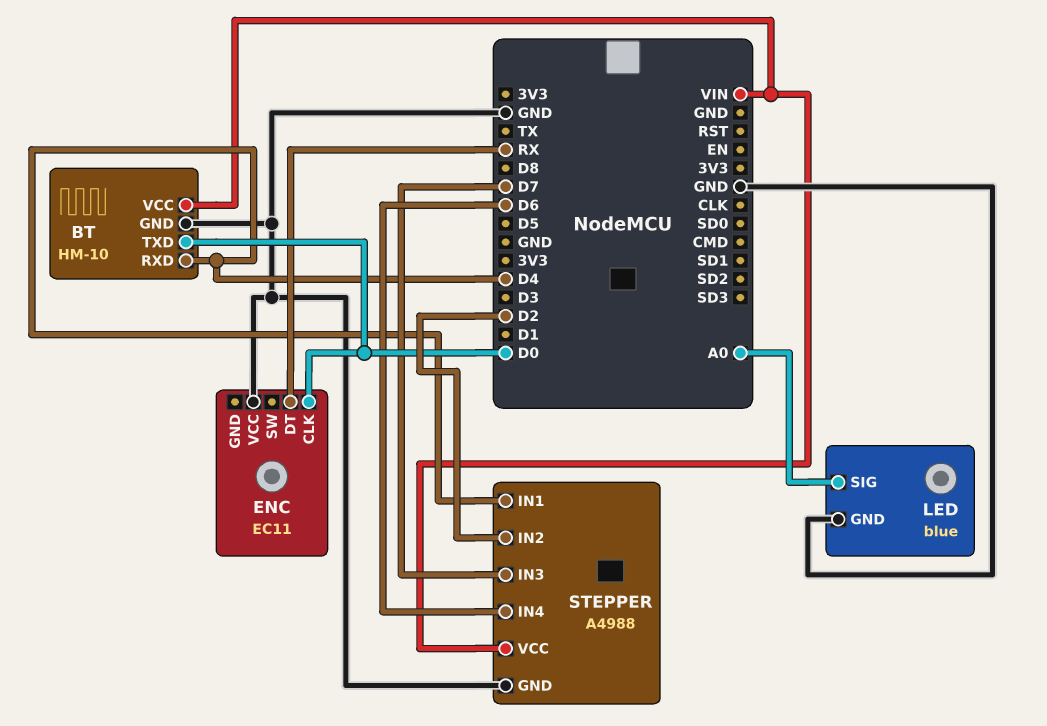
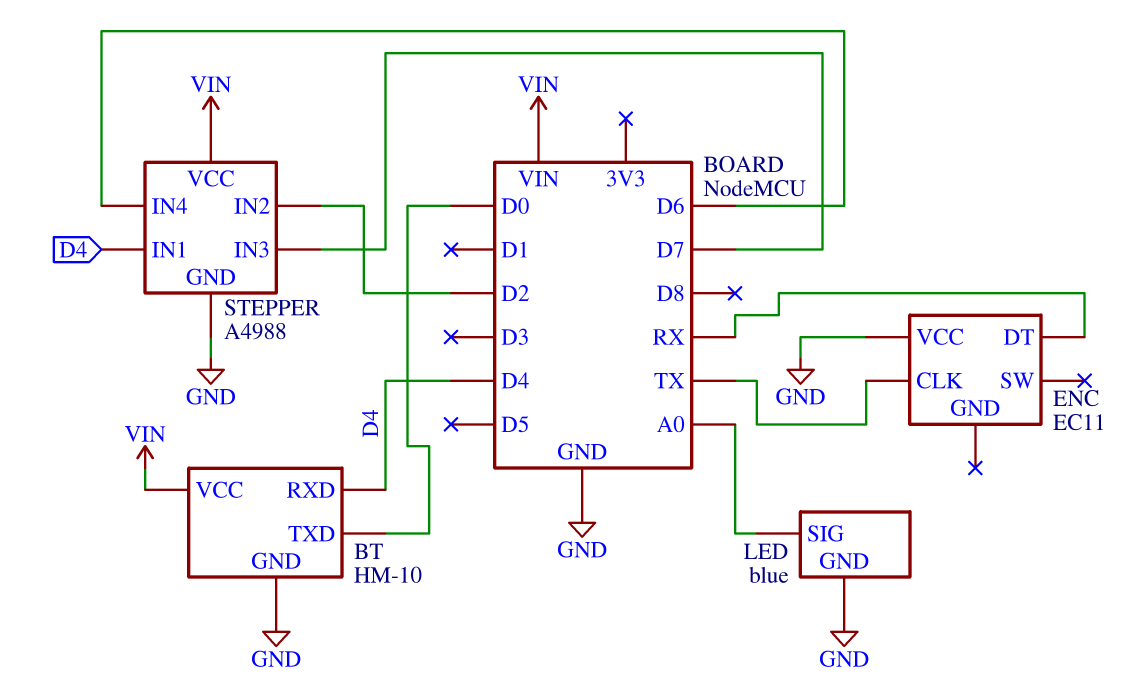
ENC pin CLK: D0 -> TX

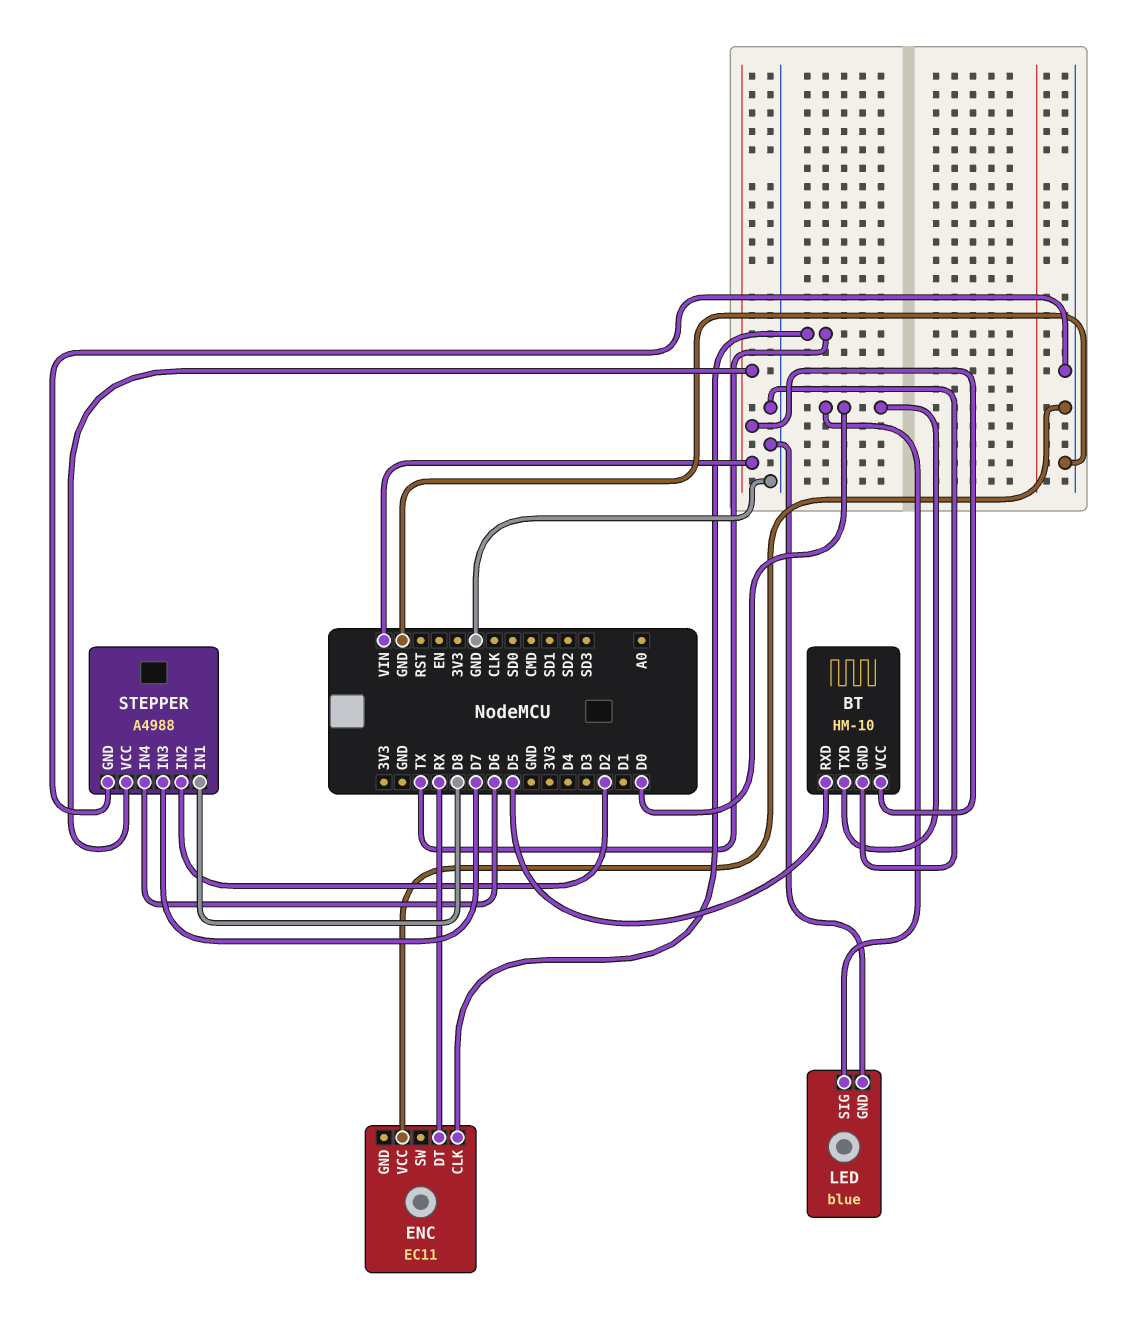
BT pin RXD: D4 -> D5
LED pin SIG: A0 -> D0
STEPPER pin IN1: D4 -> D8

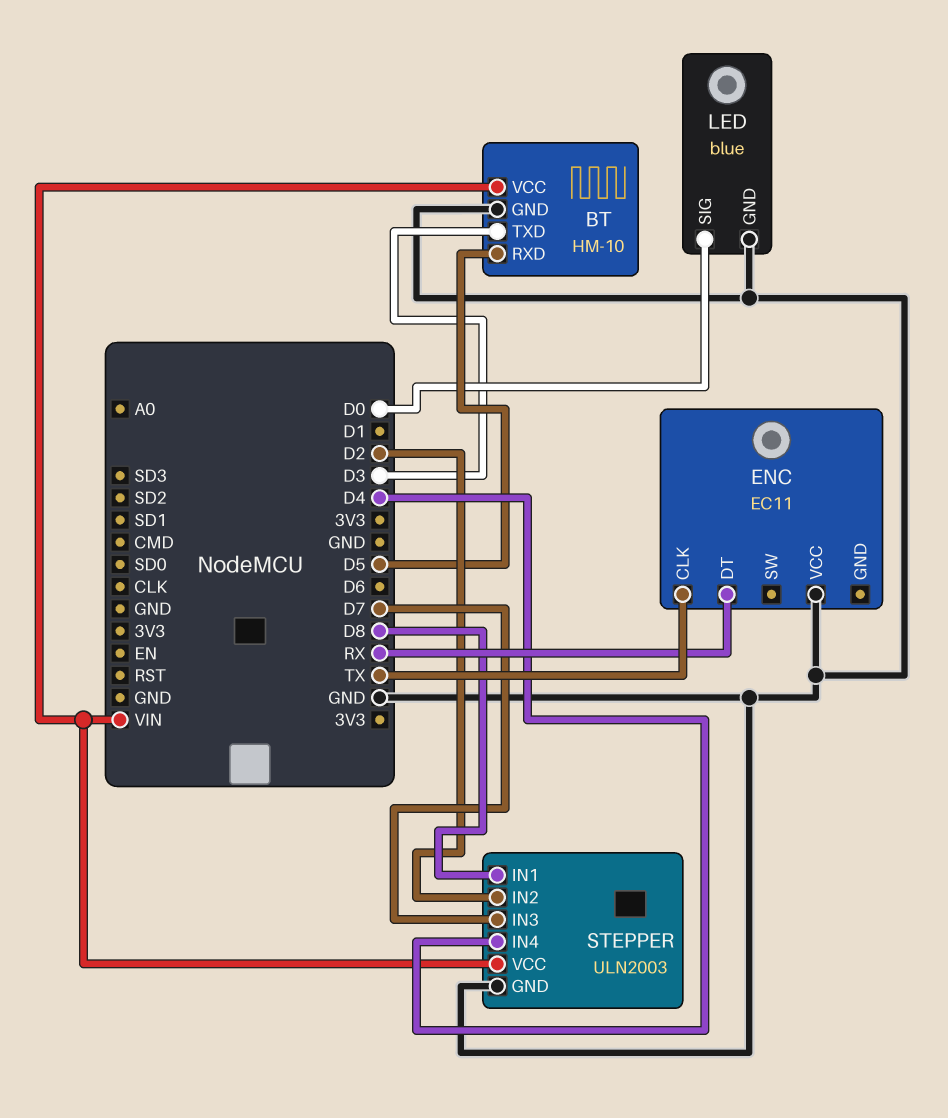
BT pin TXD: D0 -> D3
STEPPER: A4988 -> ULN2003
STEPPER pin IN4: D6 -> D4

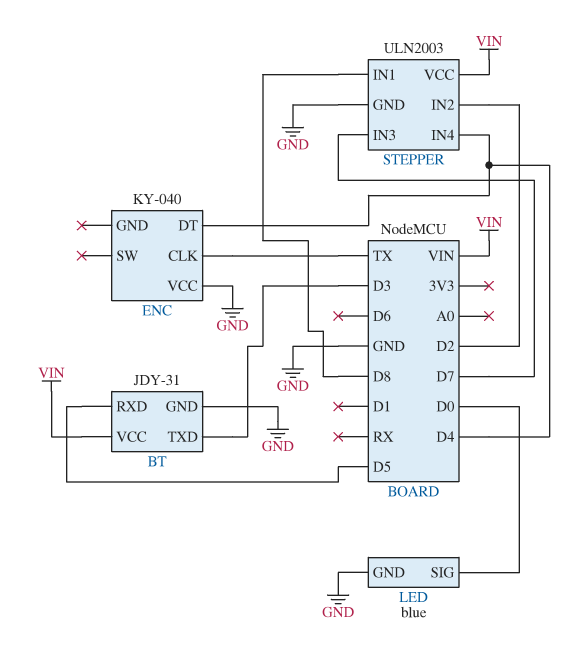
BT: HM-10 -> JDY-31
ENC: EC11 -> KY-040
ENC pin DT: RX -> D4

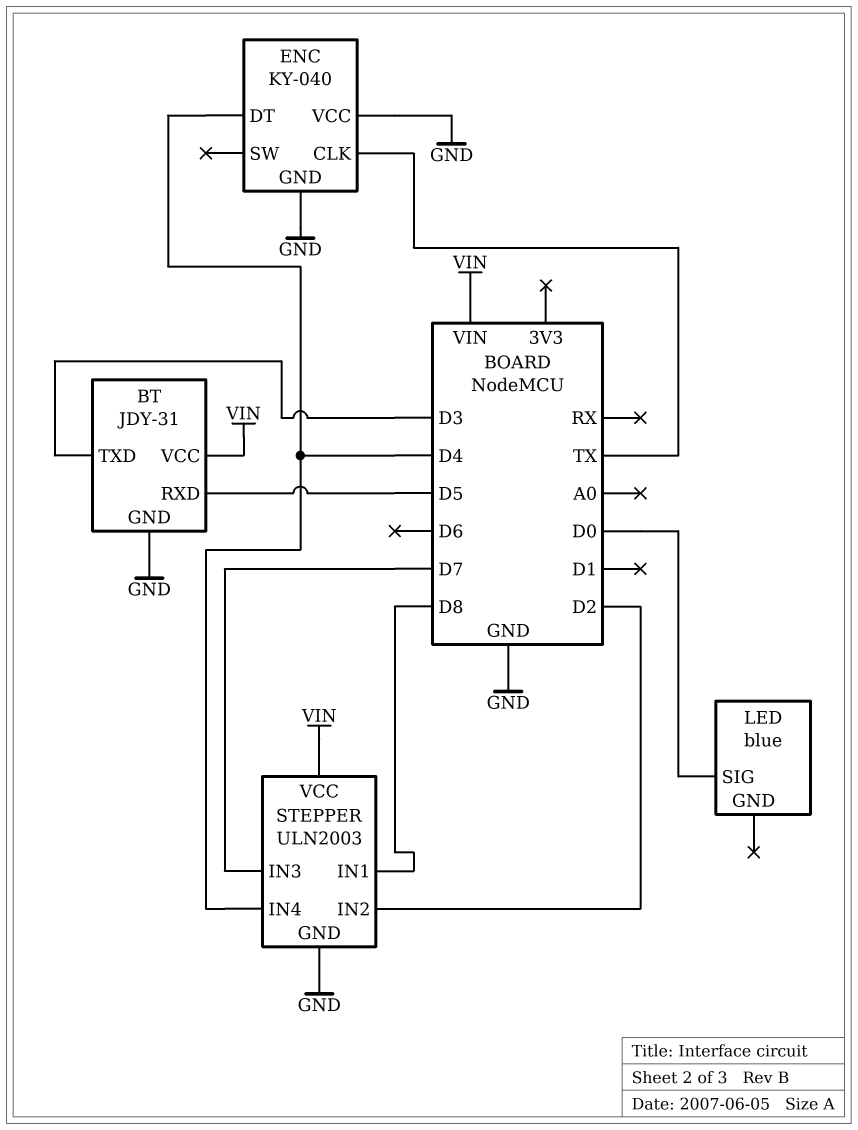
ENC pin GND: none -> GND
LED pin GND: GND -> none

